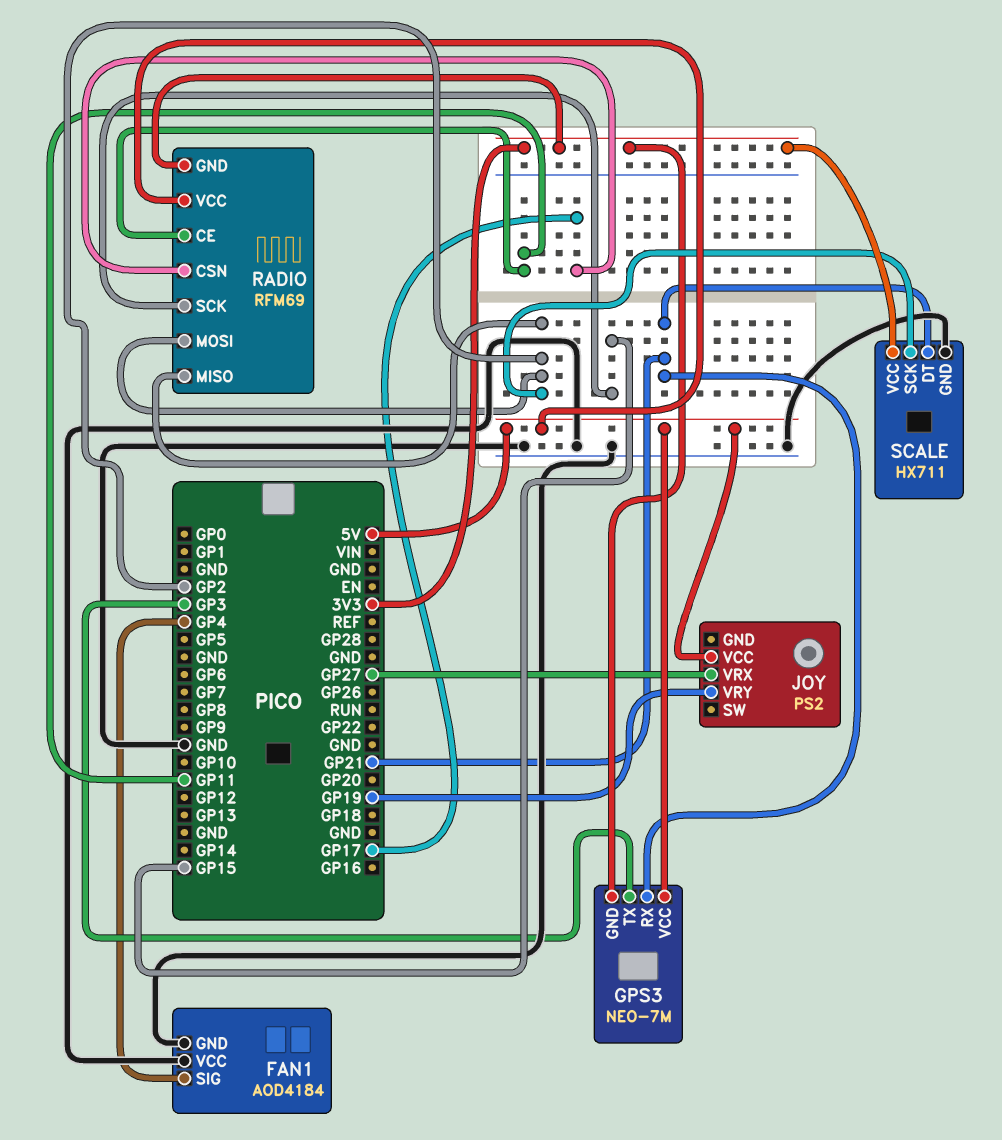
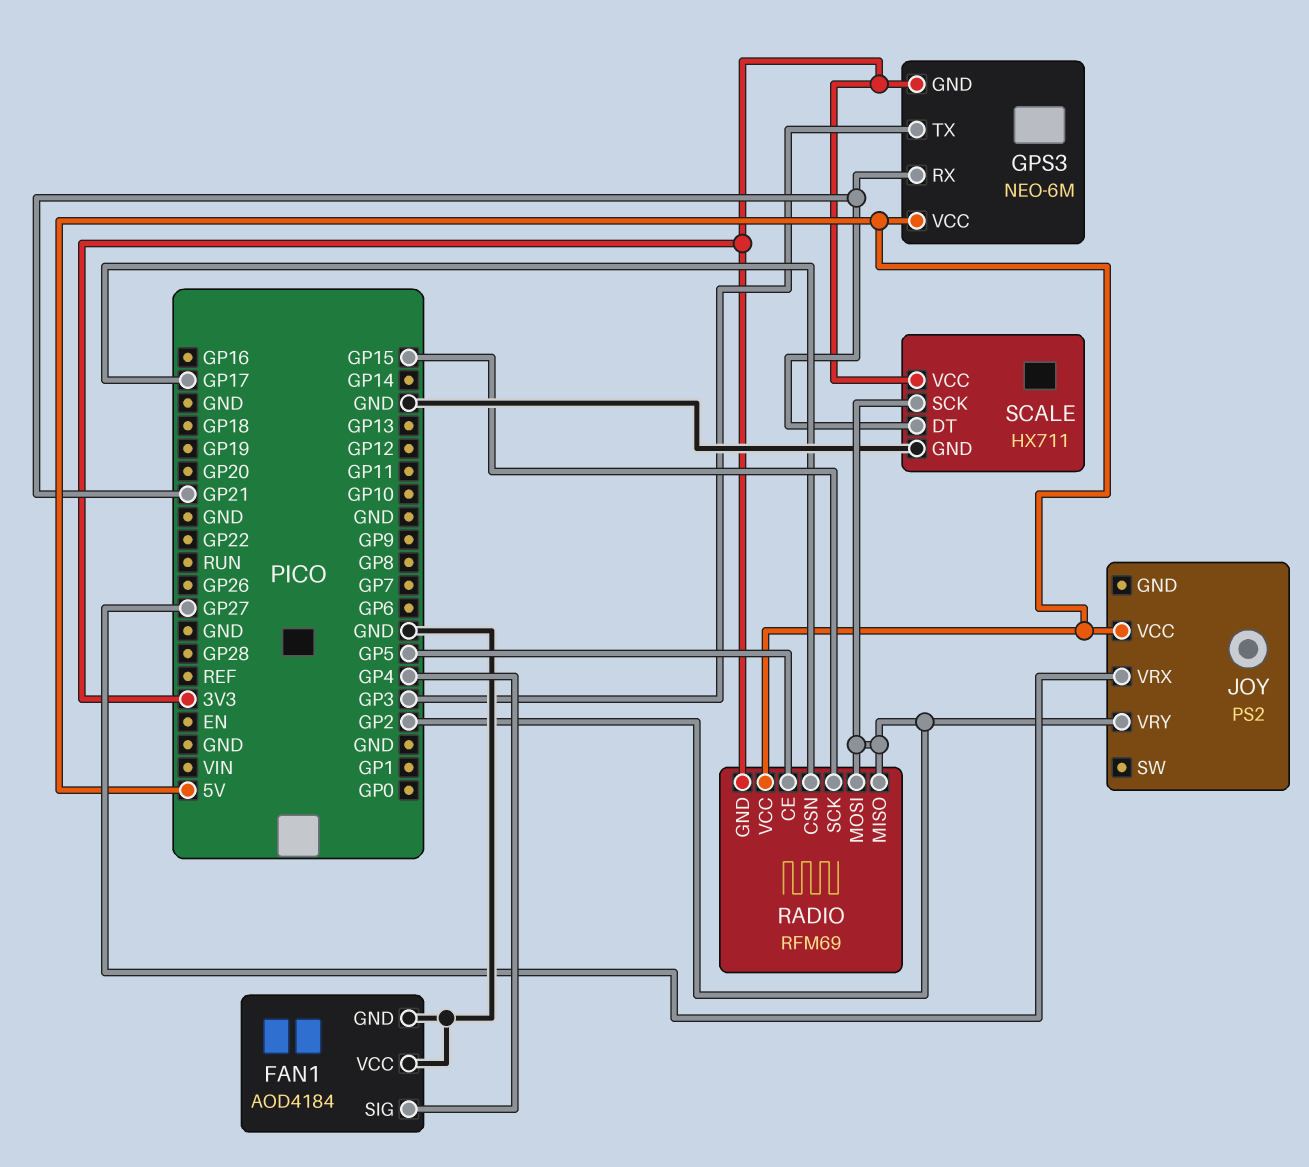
GPS3: NEO-7M -> NEO-6M
JOY pin VRY: GP19 -> GP2
RADIO pin CE: GP11 -> GP5

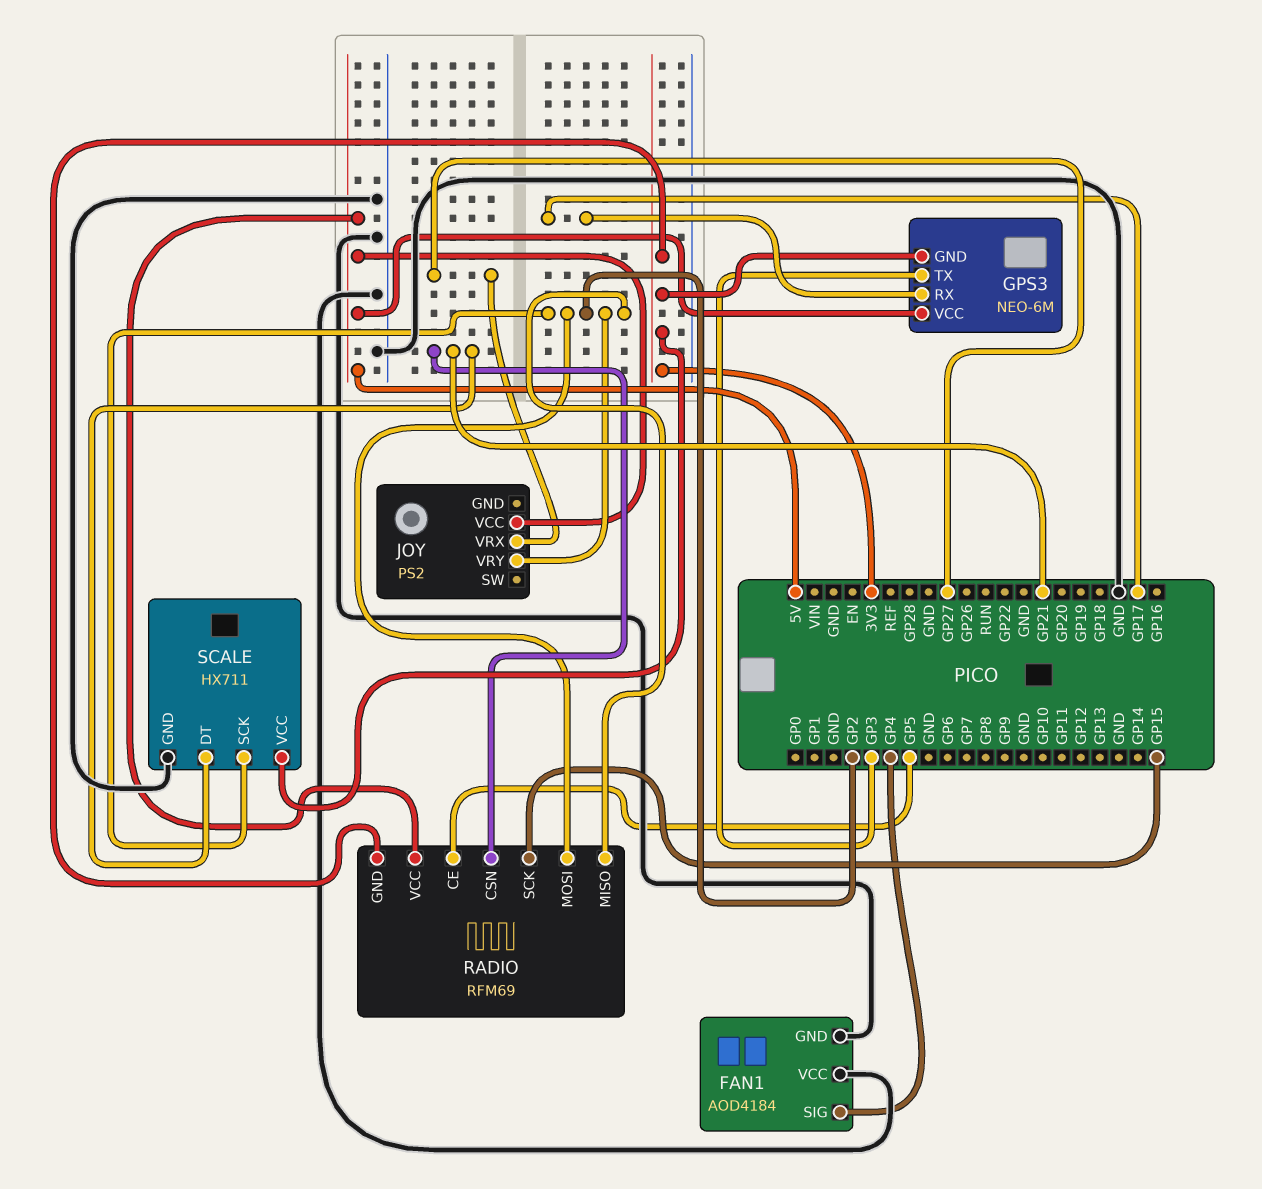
GPS3 pin RX: GP21 -> GP17
RADIO pin CSN: GP17 -> GP21

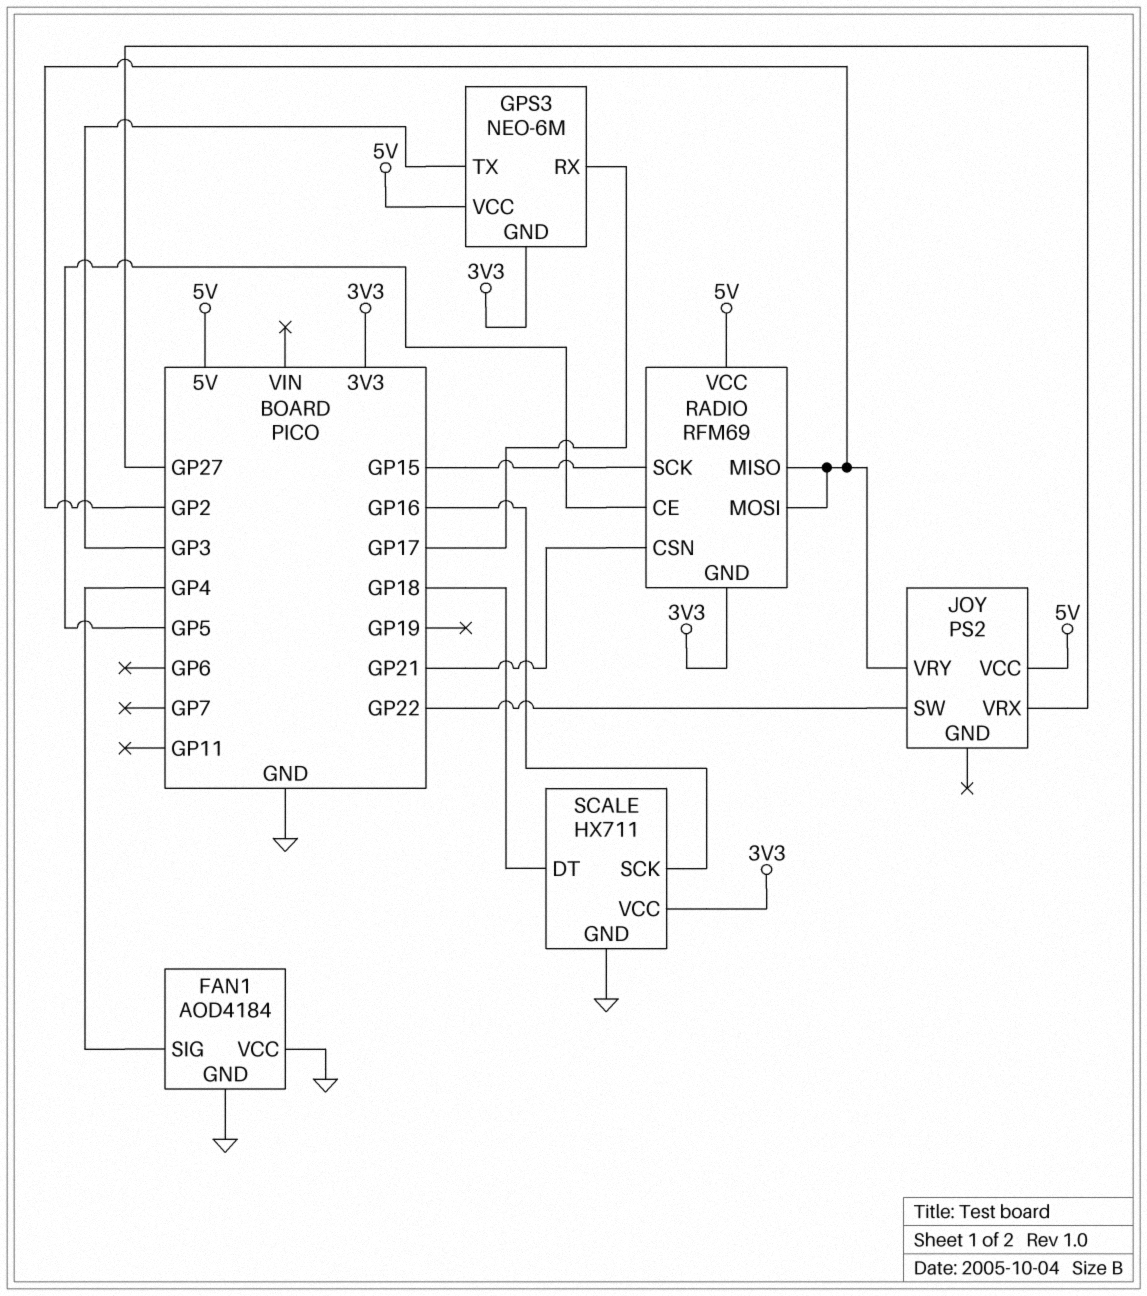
JOY pin SW: none -> GP22
SCALE pin DT: GP21 -> GP18
SCALE pin SCK: GP2 -> GP16

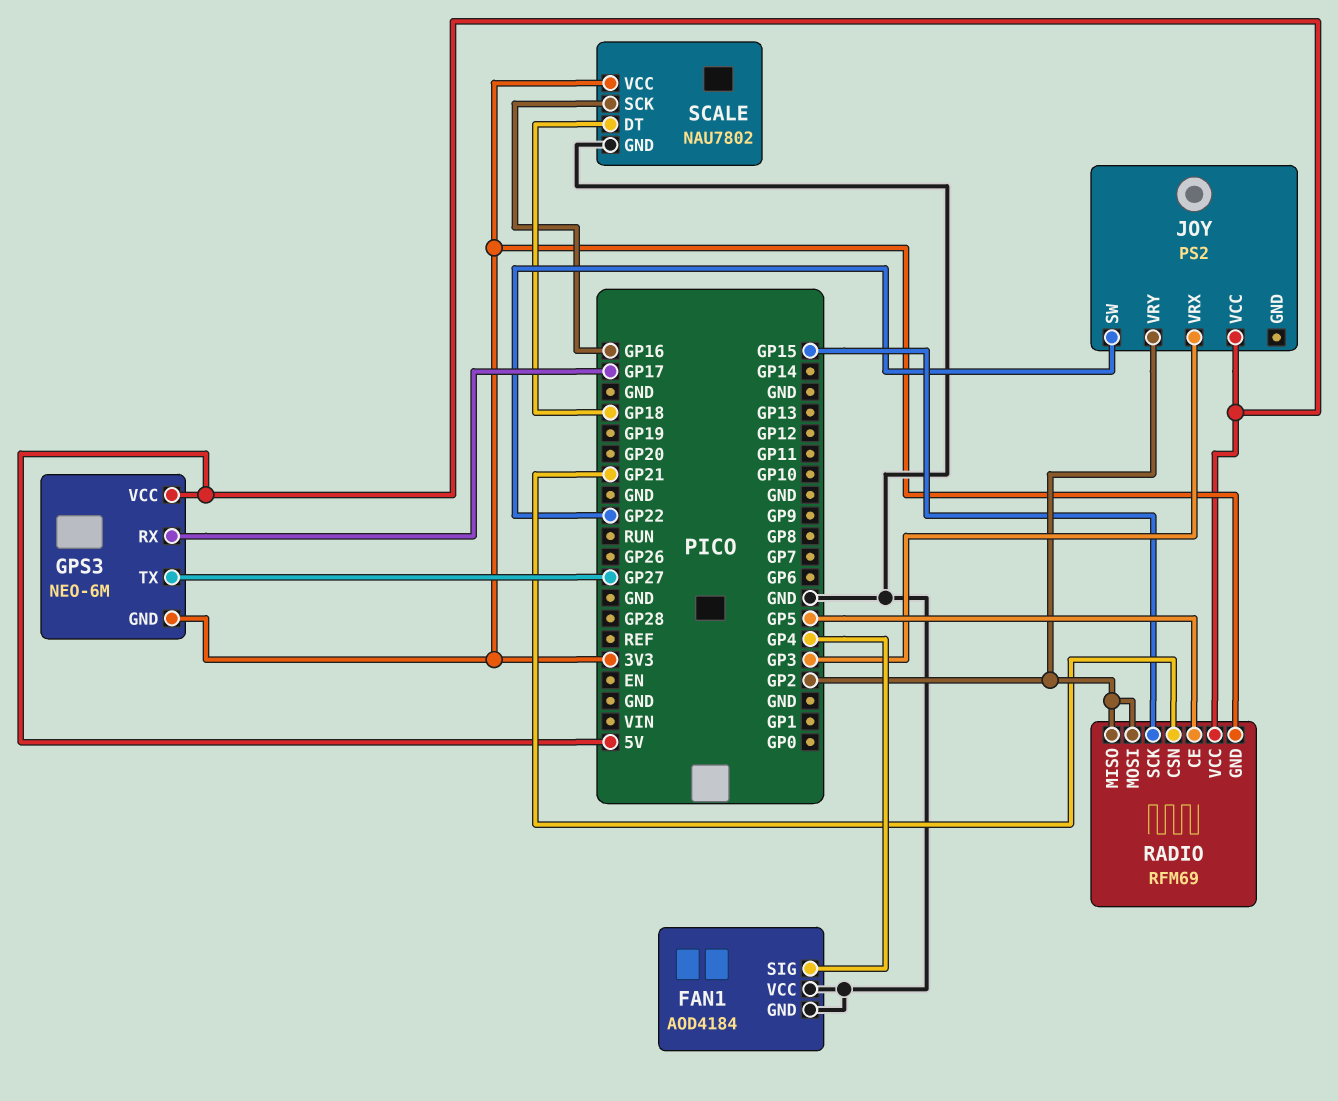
GPS3 pin TX: GP3 -> GP27
JOY pin VRX: GP27 -> GP3
SCALE: HX711 -> NAU7802

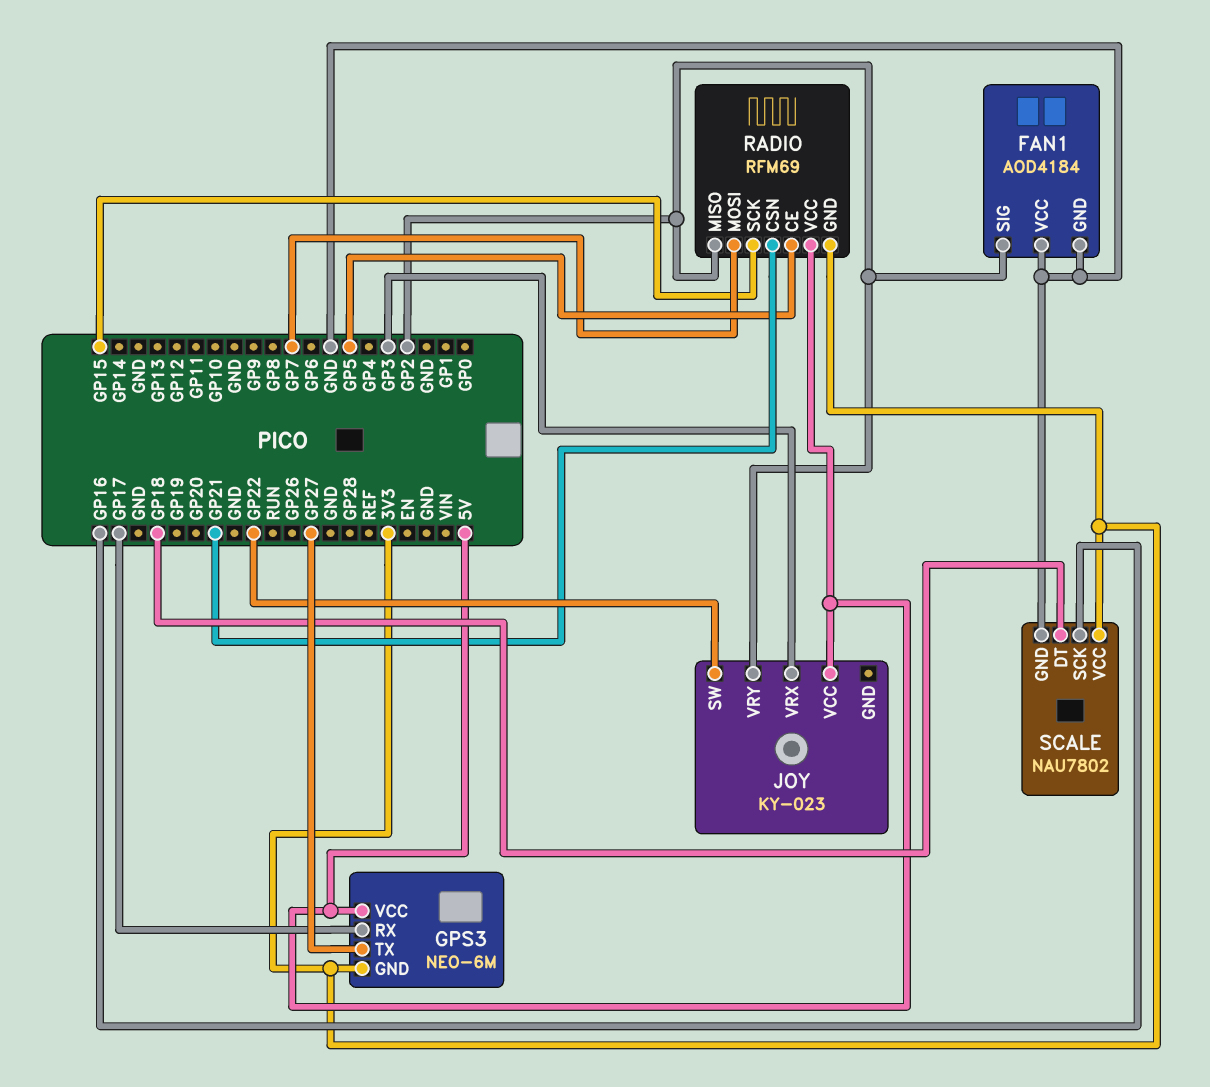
FAN1 pin SIG: GP4 -> GP2
JOY: PS2 -> KY-023
RADIO pin MOSI: GP2 -> GP7

